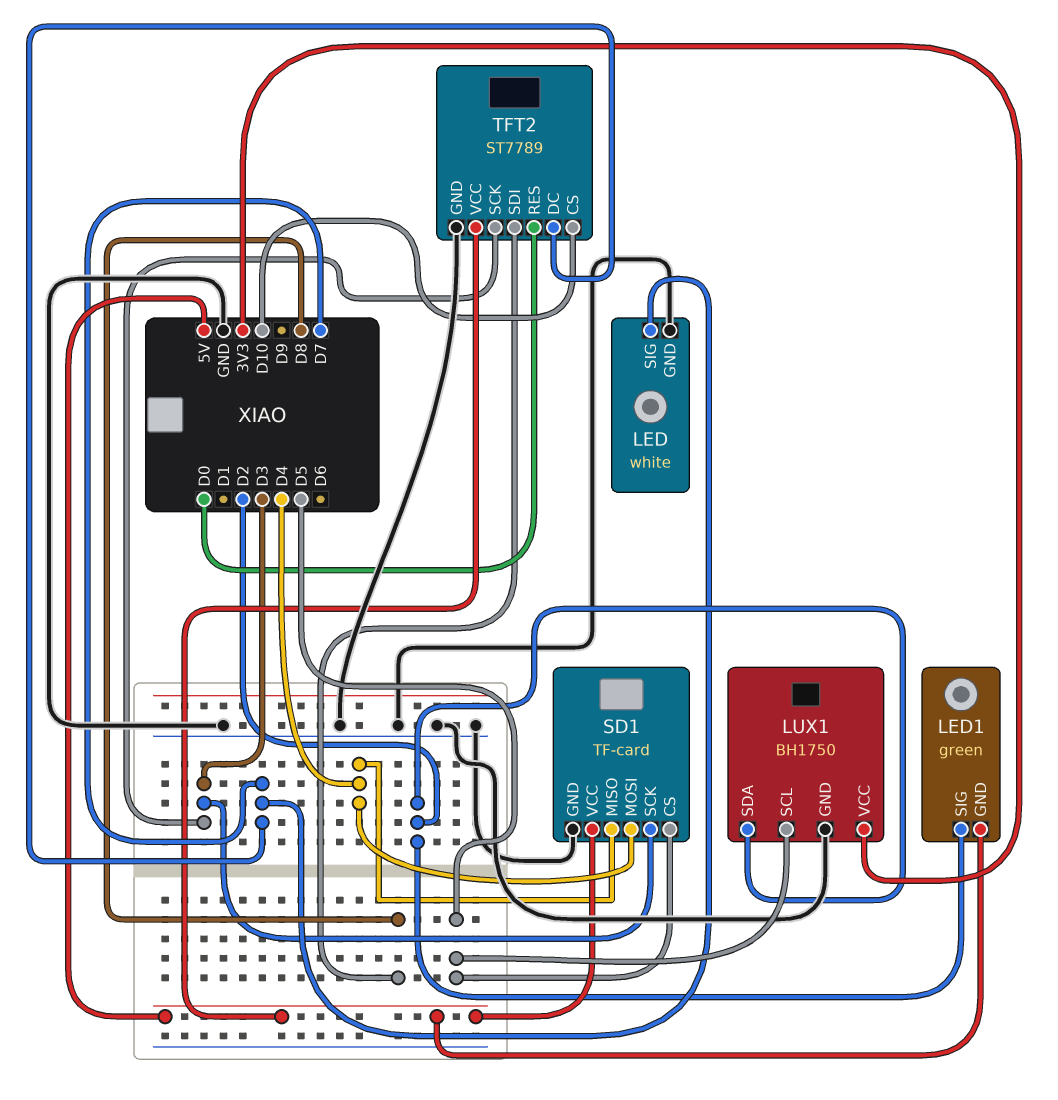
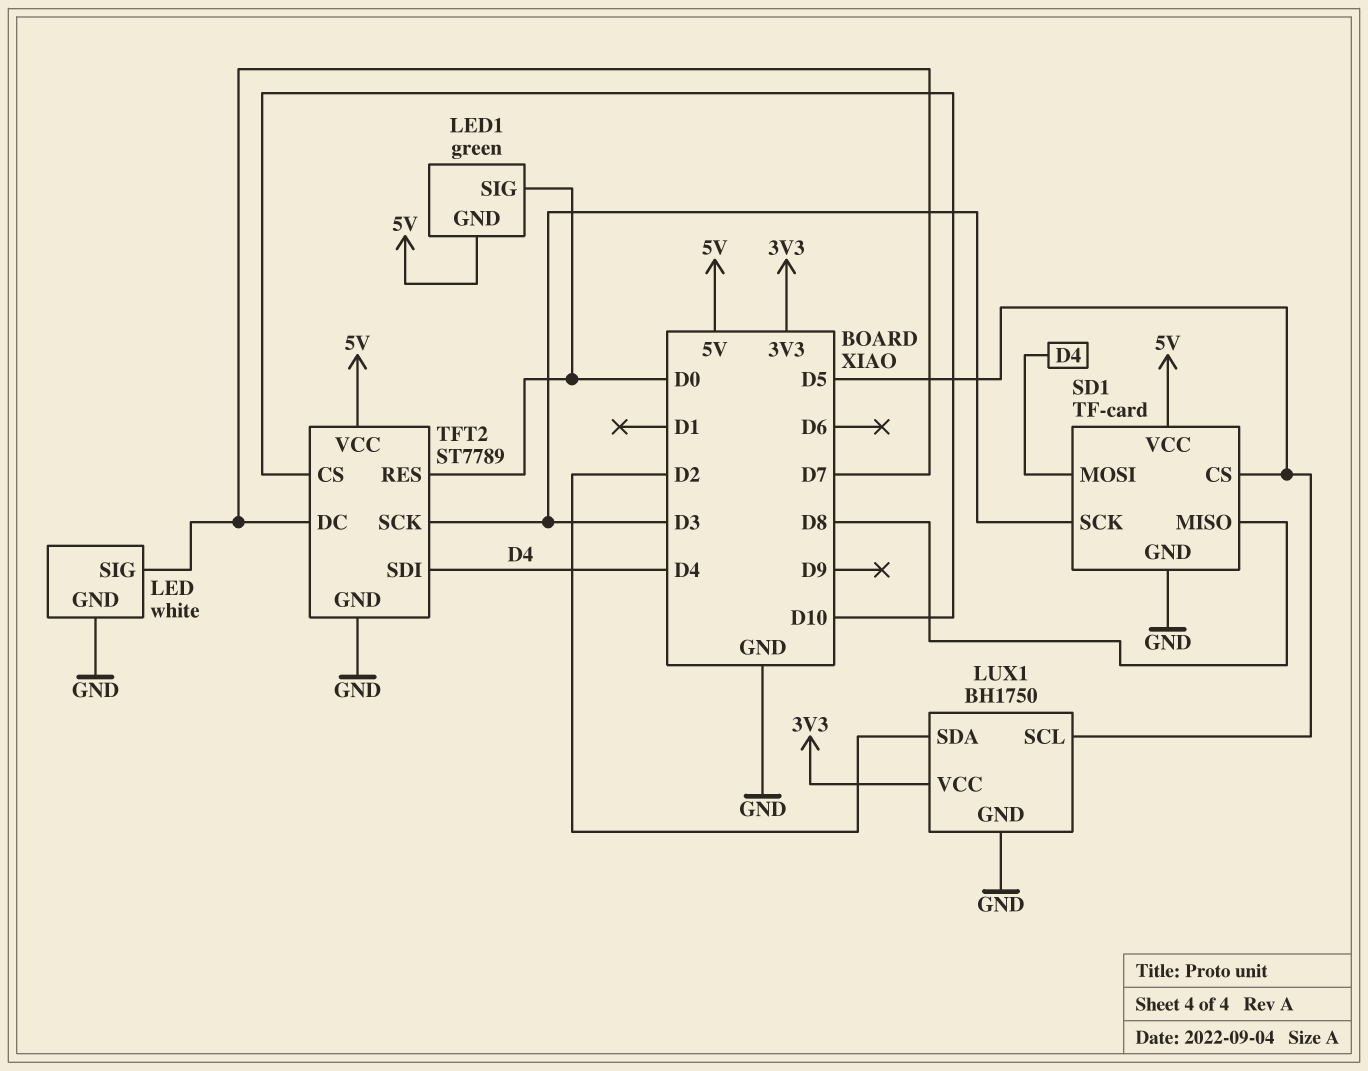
LED1 pin SIG: D2 -> D0
SD1 pin MISO: D4 -> D8
TFT2 pin SDI: D8 -> D4

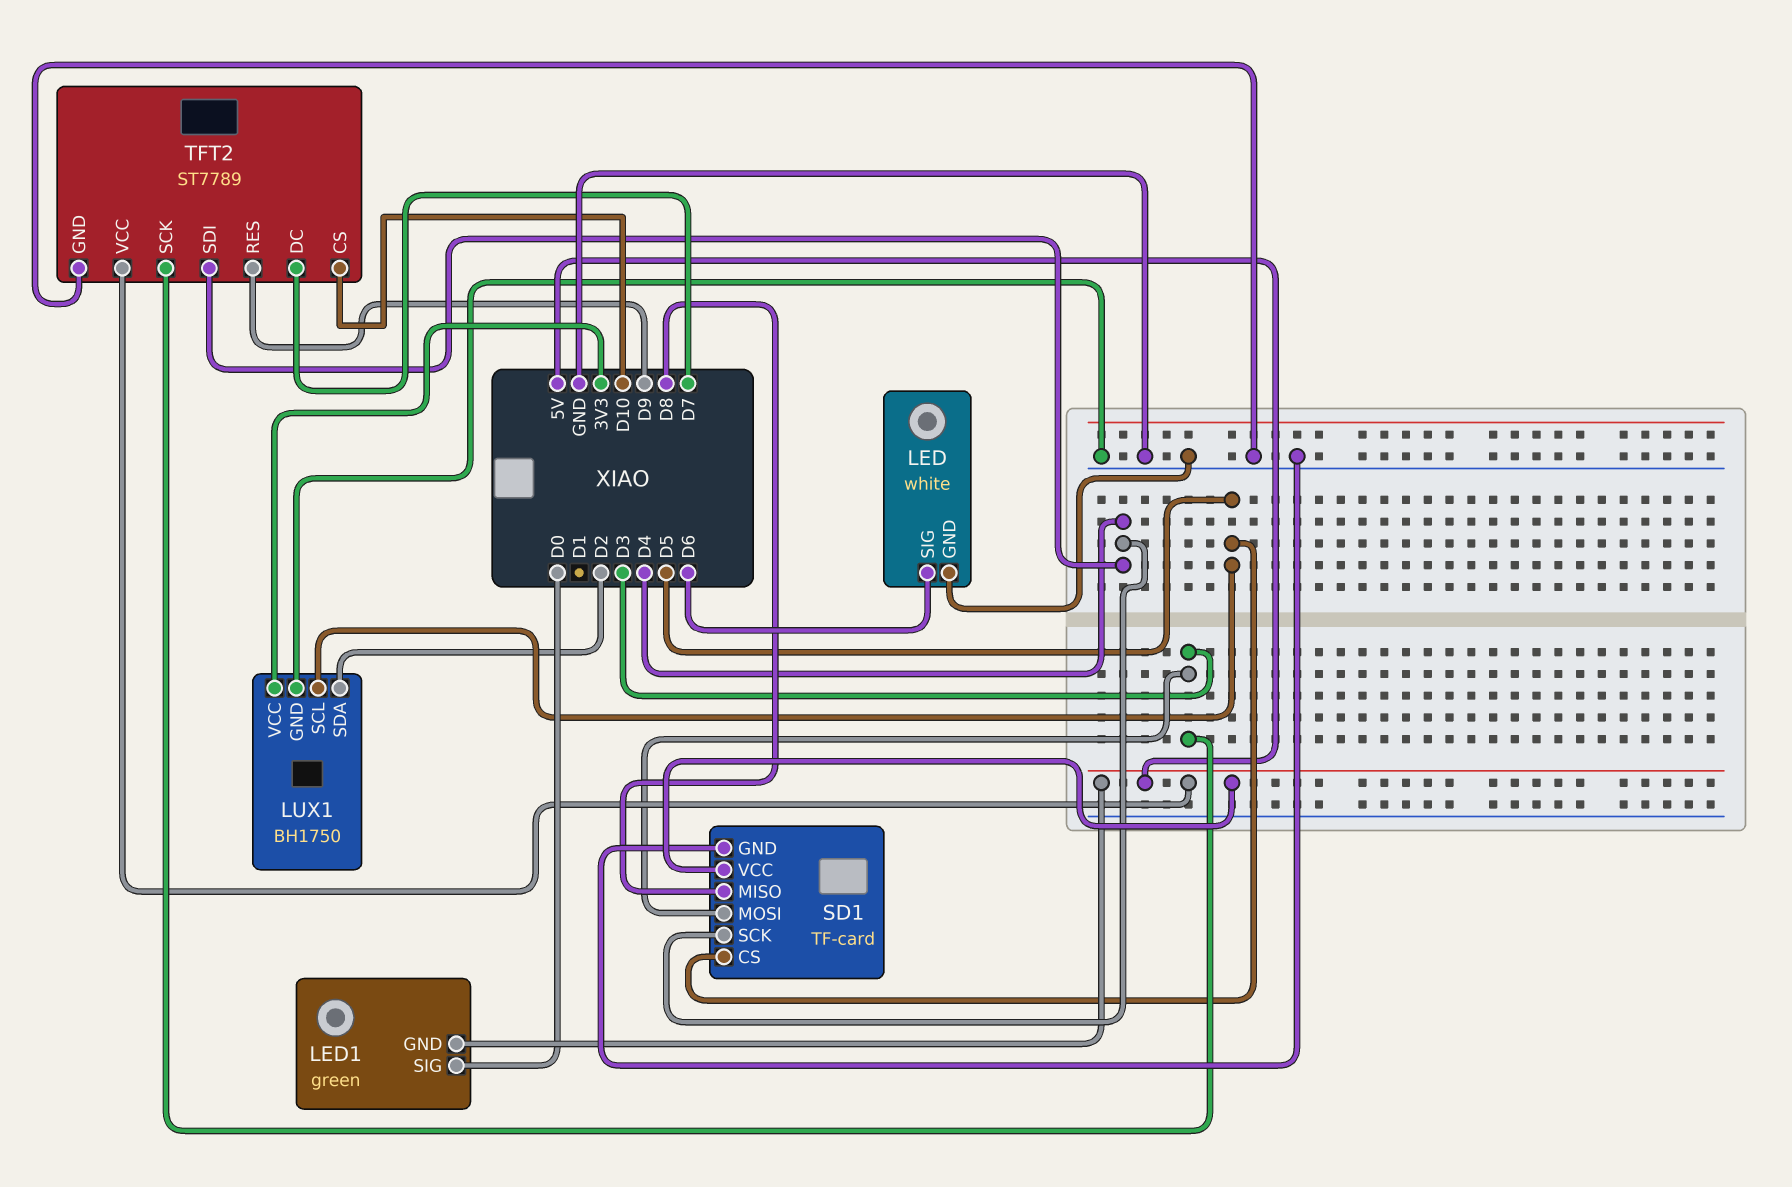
LED pin SIG: D7 -> D6
SD1 pin MOSI: D4 -> D3
SD1 pin SCK: D3 -> D4
TFT2 pin RES: D0 -> D9

